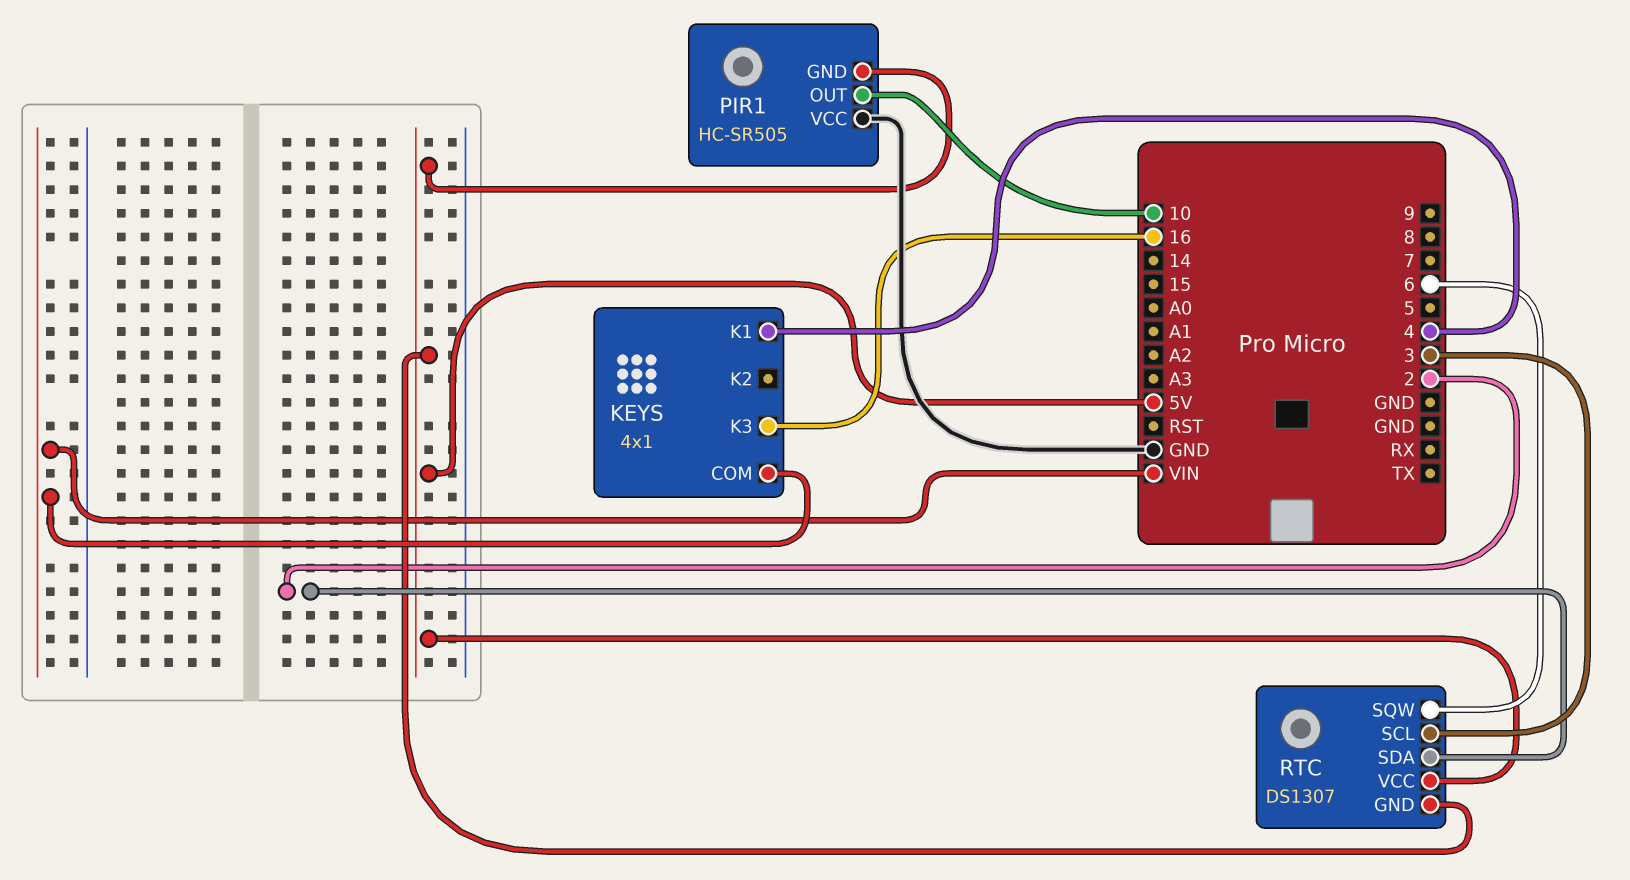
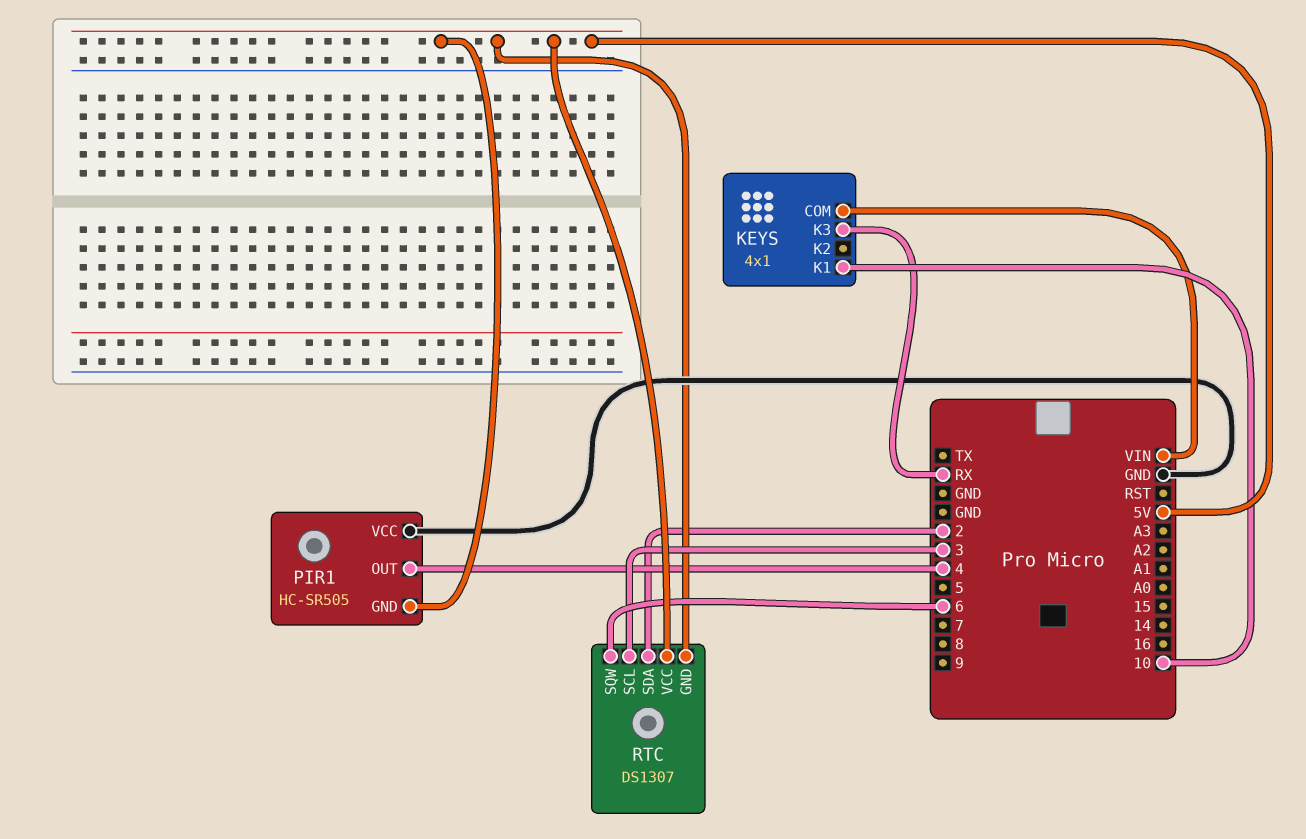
KEYS pin K1: 4 -> 10
KEYS pin K3: 16 -> RX
PIR1 pin OUT: 10 -> 4

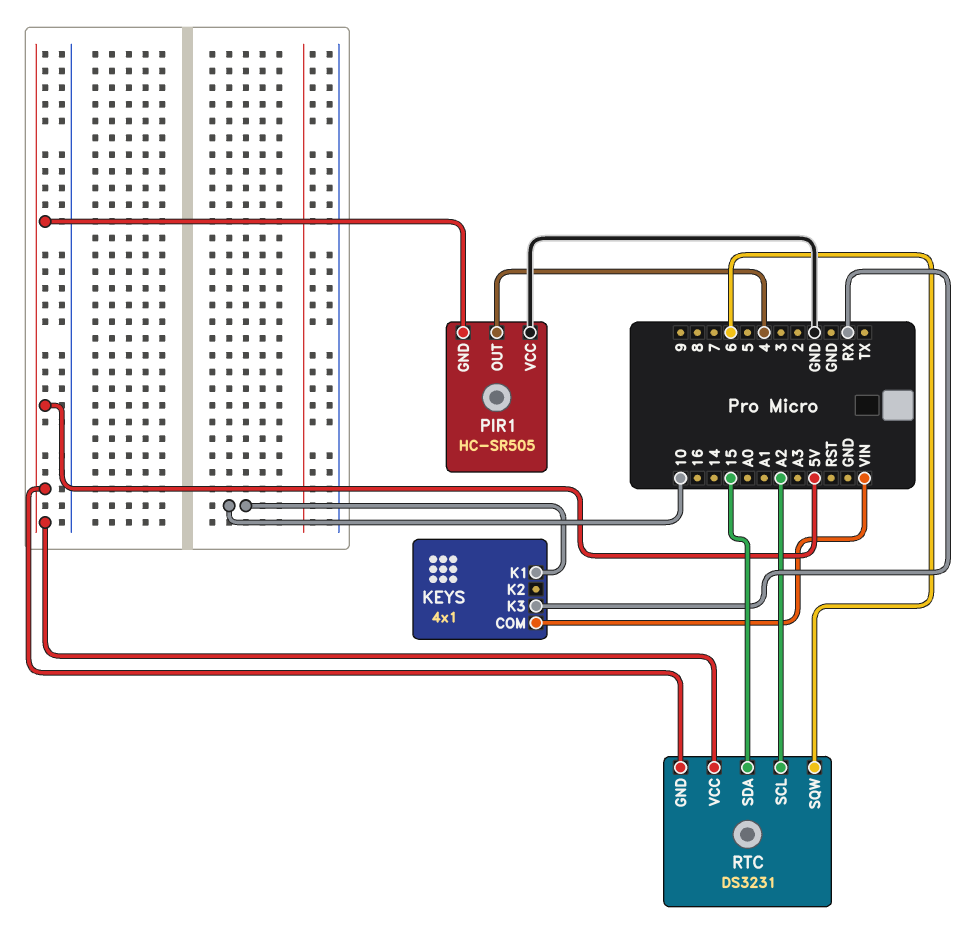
RTC: DS1307 -> DS3231
RTC pin SCL: 3 -> A2
RTC pin SDA: 2 -> 15

